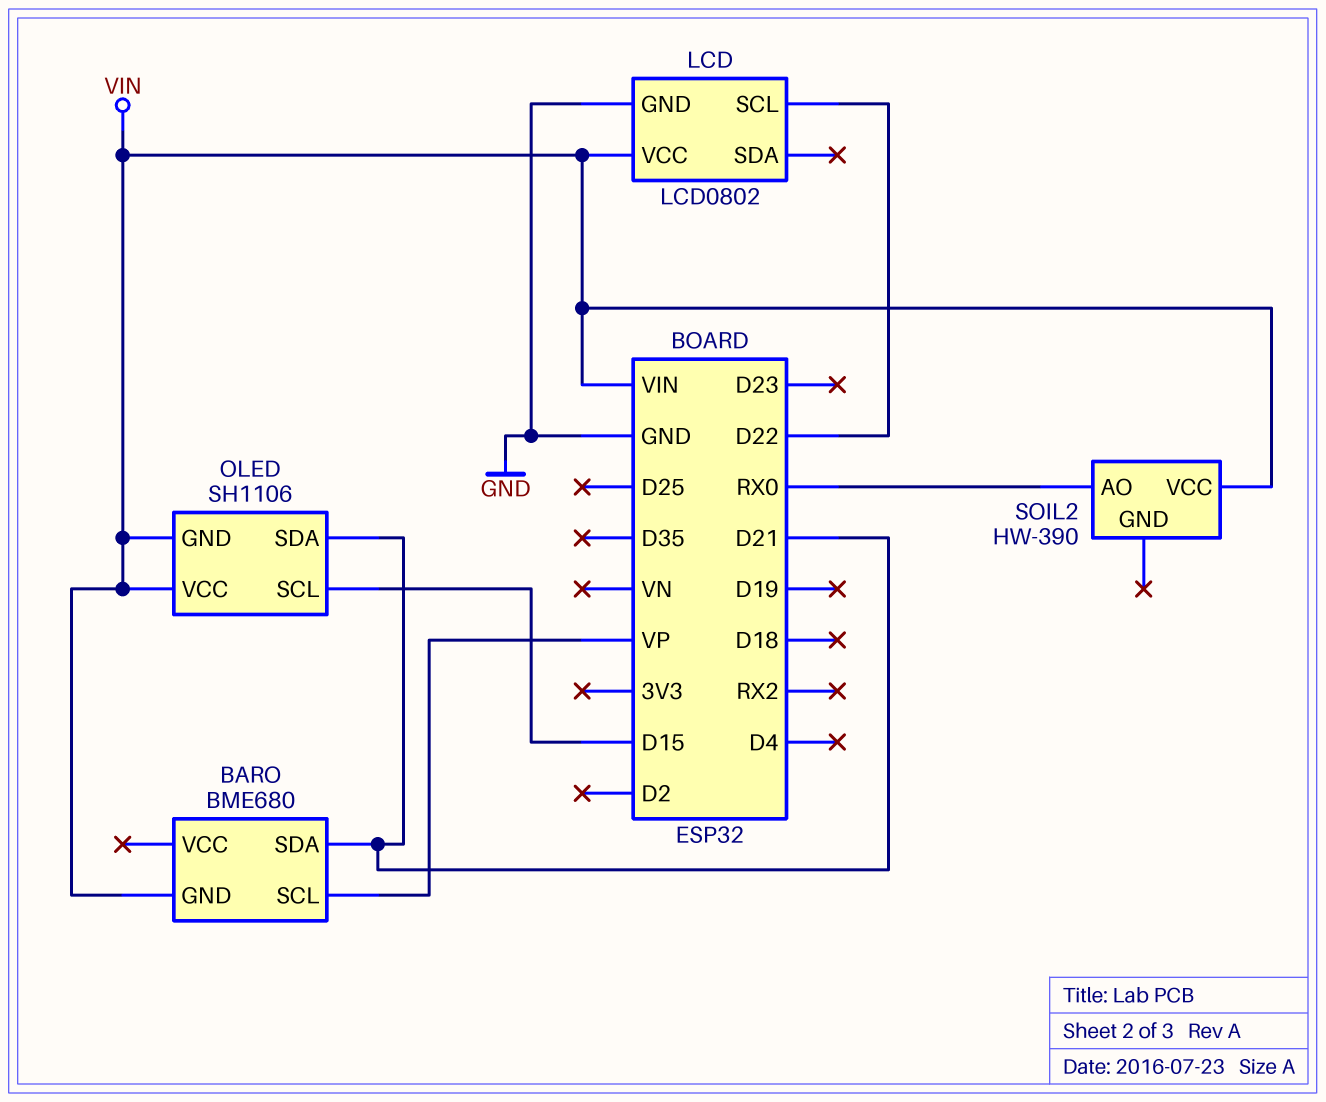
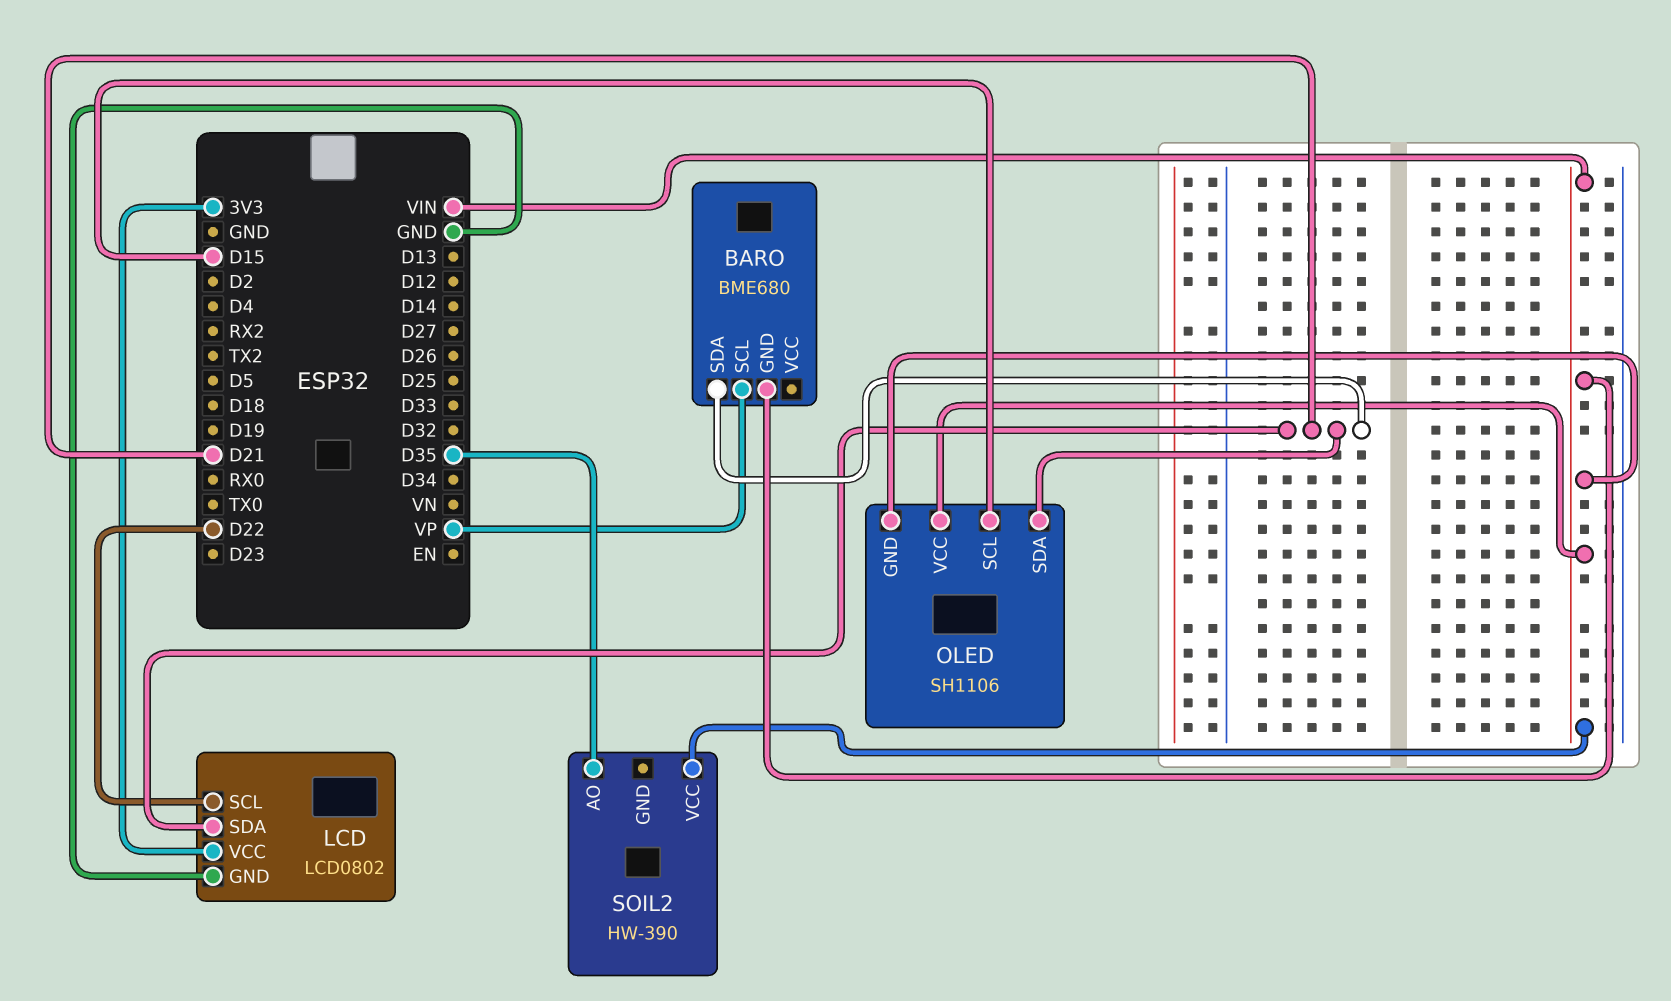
LCD pin SDA: none -> D21
LCD pin VCC: VIN -> 3V3
SOIL2 pin AO: RX0 -> D35

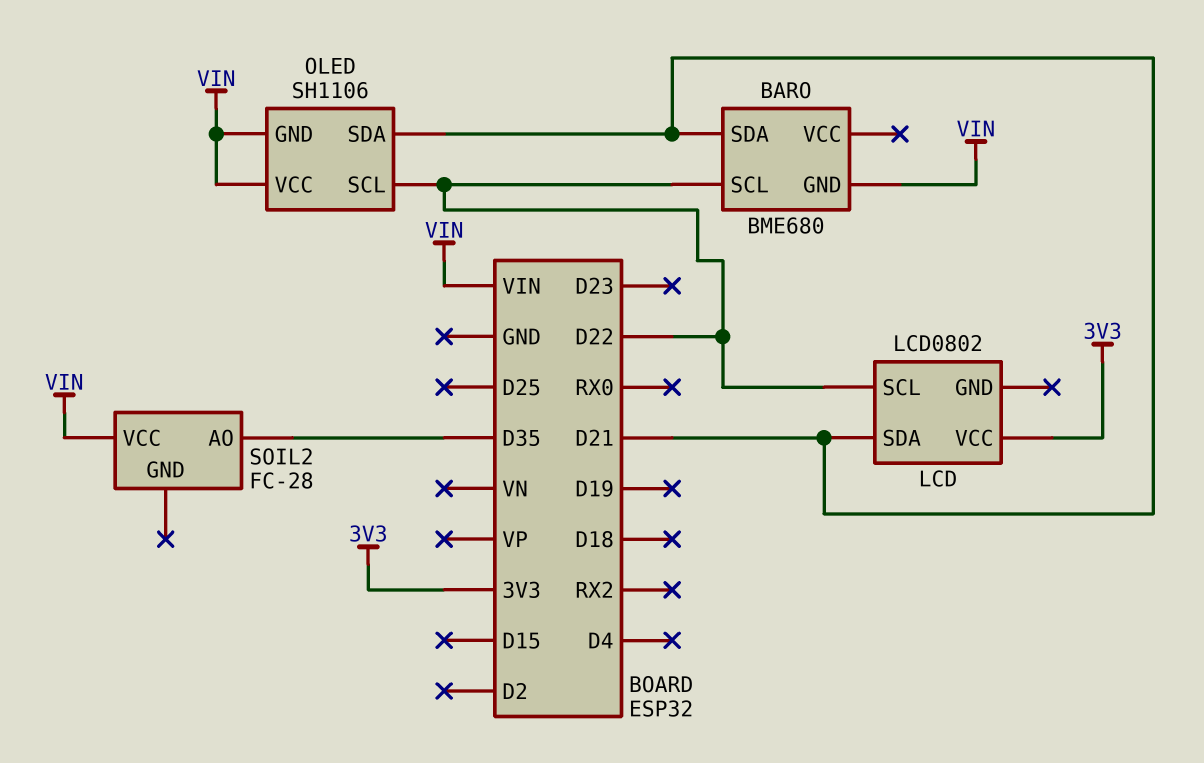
BARO pin SCL: VP -> D22
LCD pin GND: GND -> none
OLED pin SCL: D15 -> D22
SOIL2: HW-390 -> FC-28

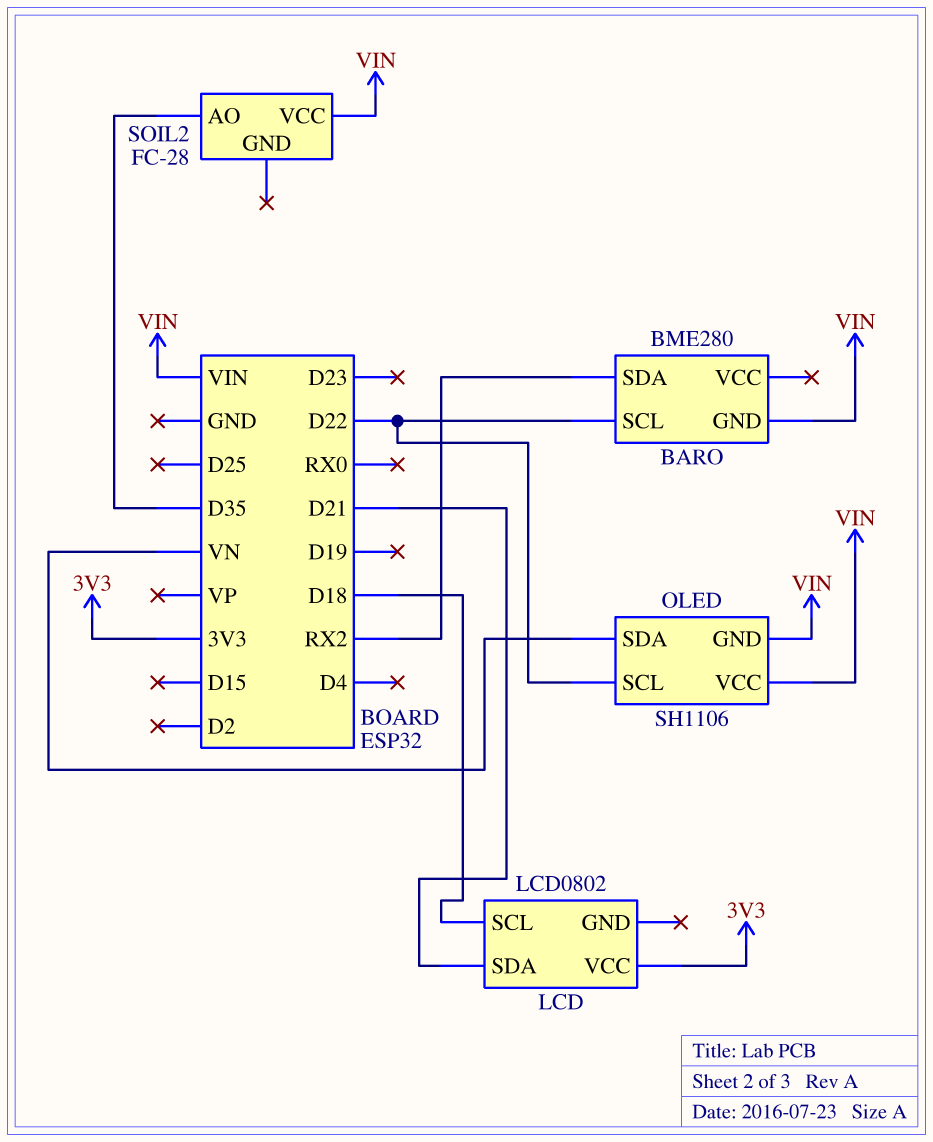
BARO: BME680 -> BME280
BARO pin SDA: D21 -> RX2
LCD pin SCL: D22 -> D18
OLED pin SDA: D21 -> VN

